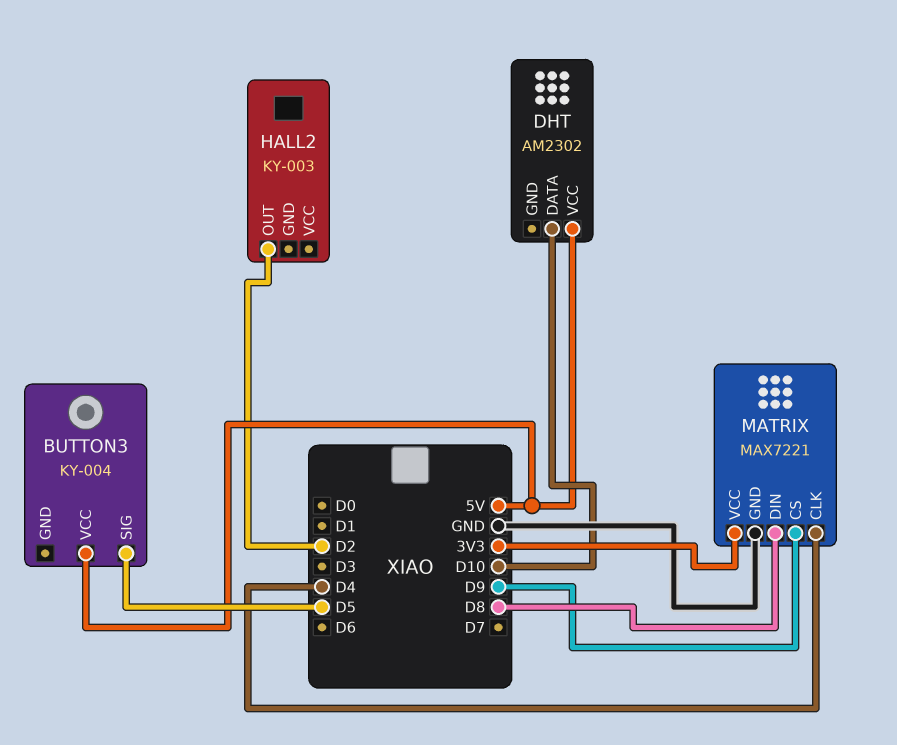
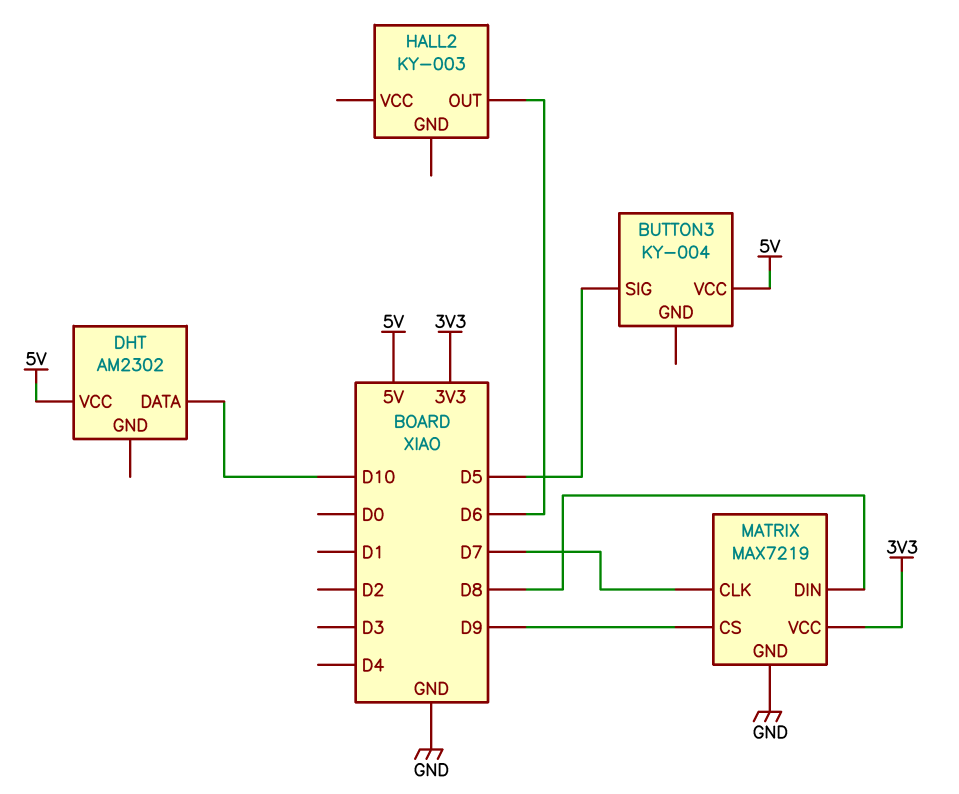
HALL2 pin OUT: D2 -> D6
MATRIX: MAX7221 -> MAX7219
MATRIX pin CLK: D4 -> D7

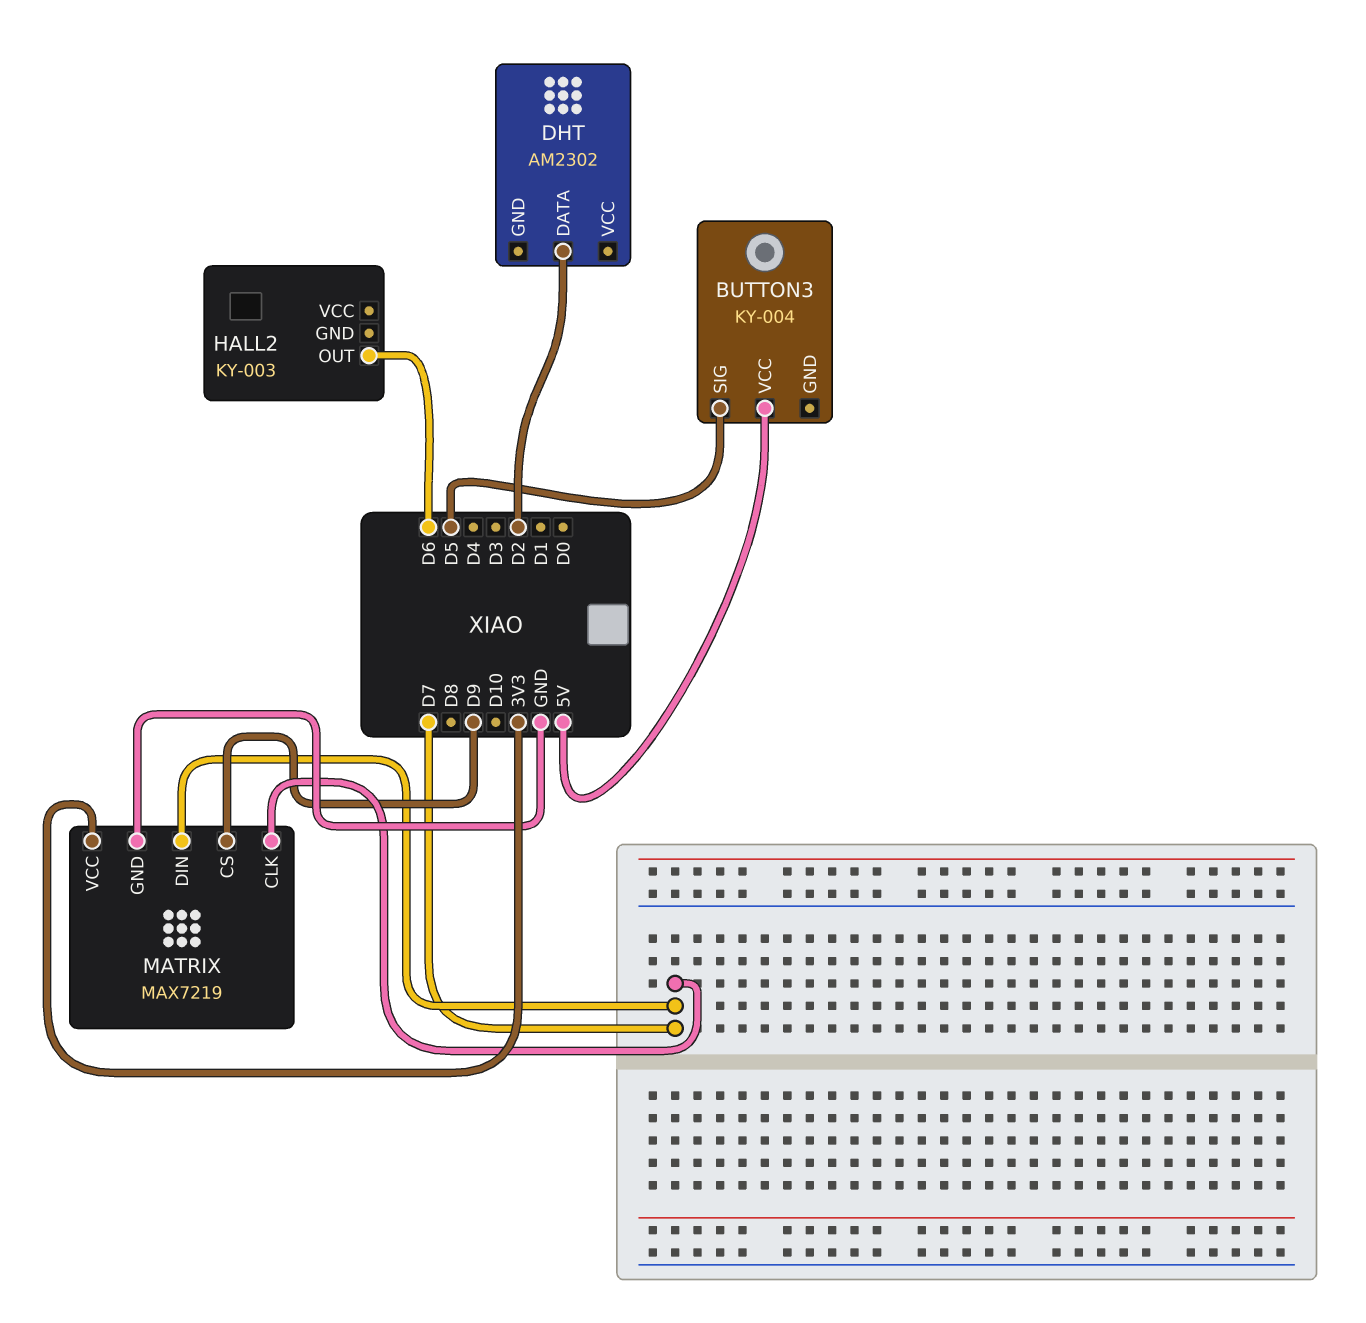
DHT pin DATA: D10 -> D2
DHT pin VCC: 5V -> none
MATRIX pin DIN: D8 -> D7

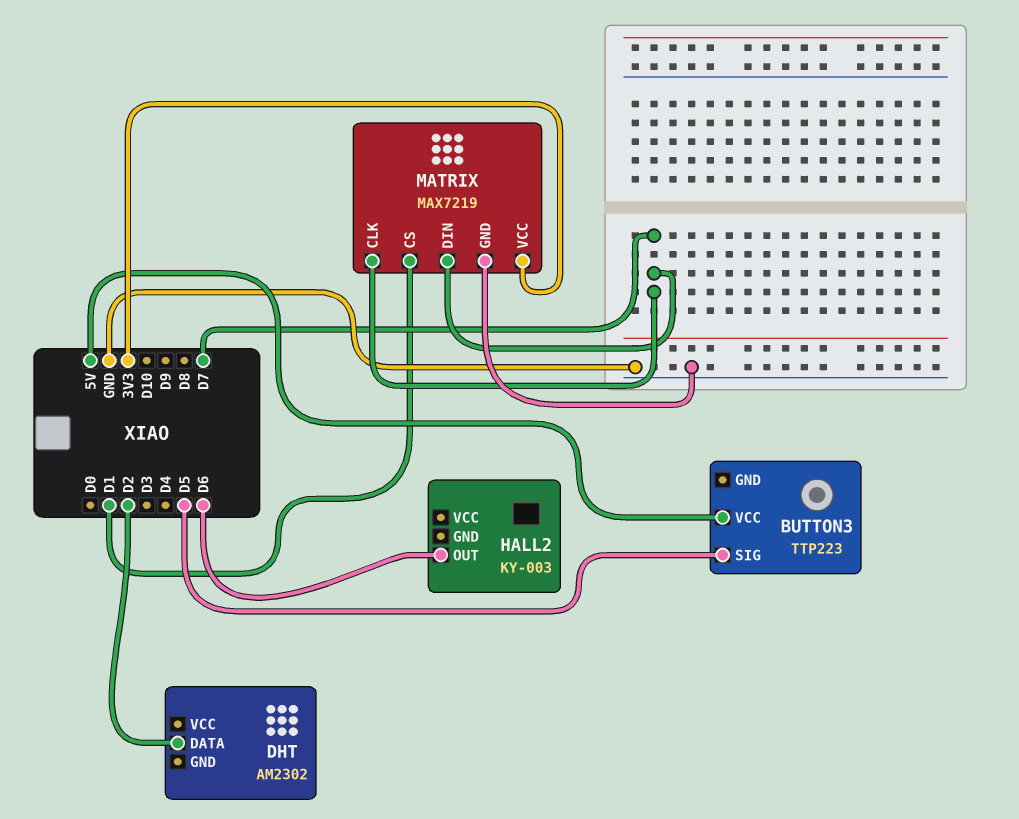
BUTTON3: KY-004 -> TTP223
MATRIX pin CS: D9 -> D1

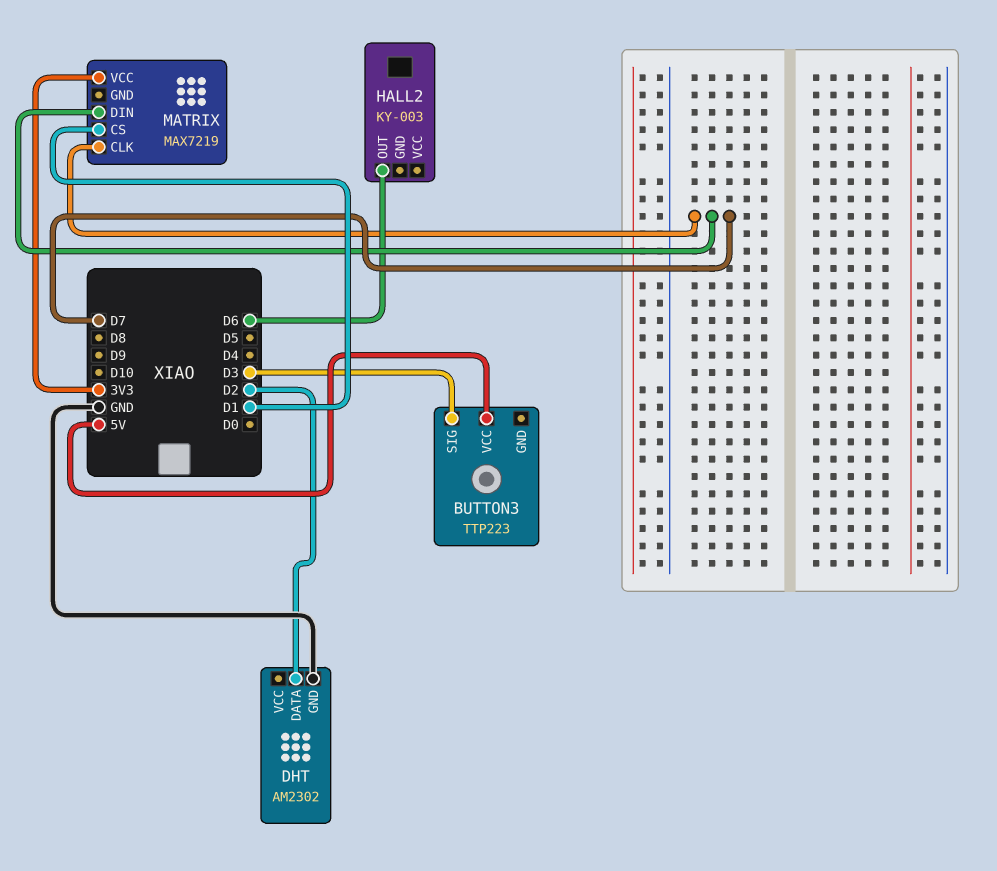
BUTTON3 pin SIG: D5 -> D3
DHT pin GND: none -> GND
MATRIX pin GND: GND -> none

